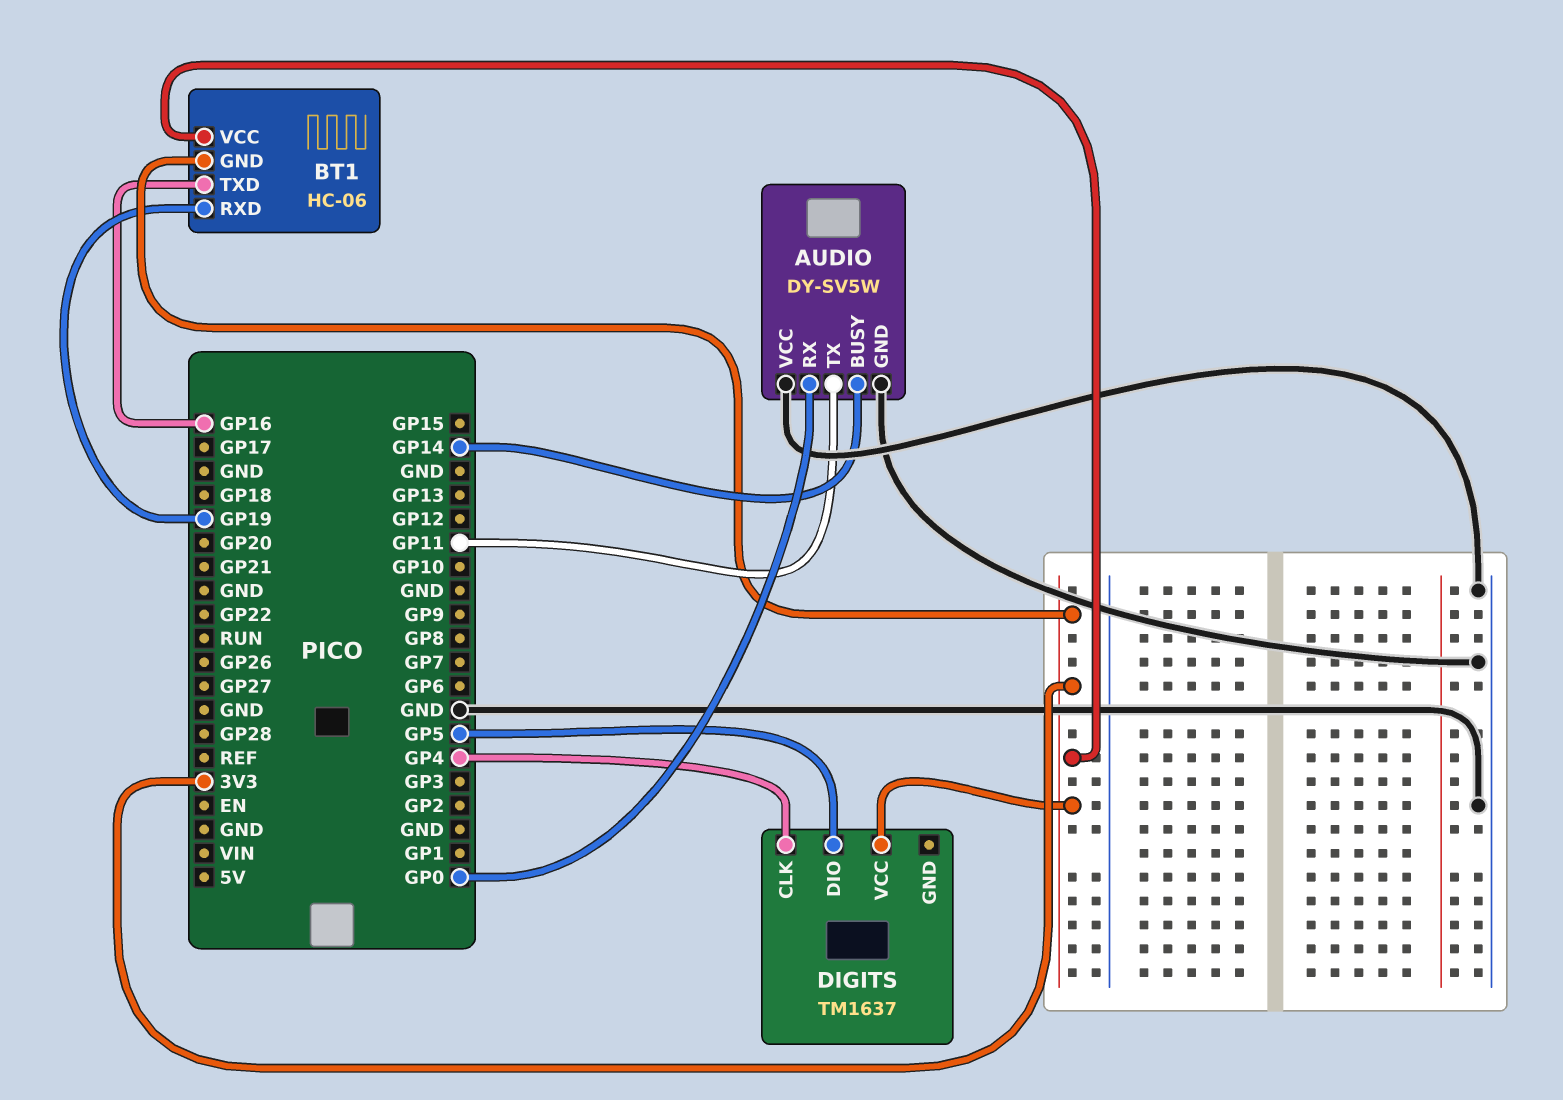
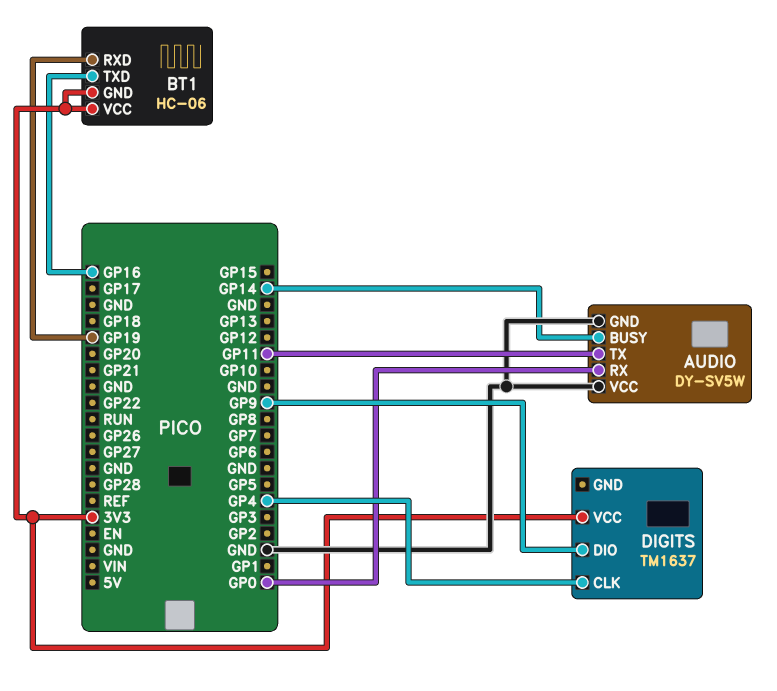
DIGITS pin DIO: GP5 -> GP9

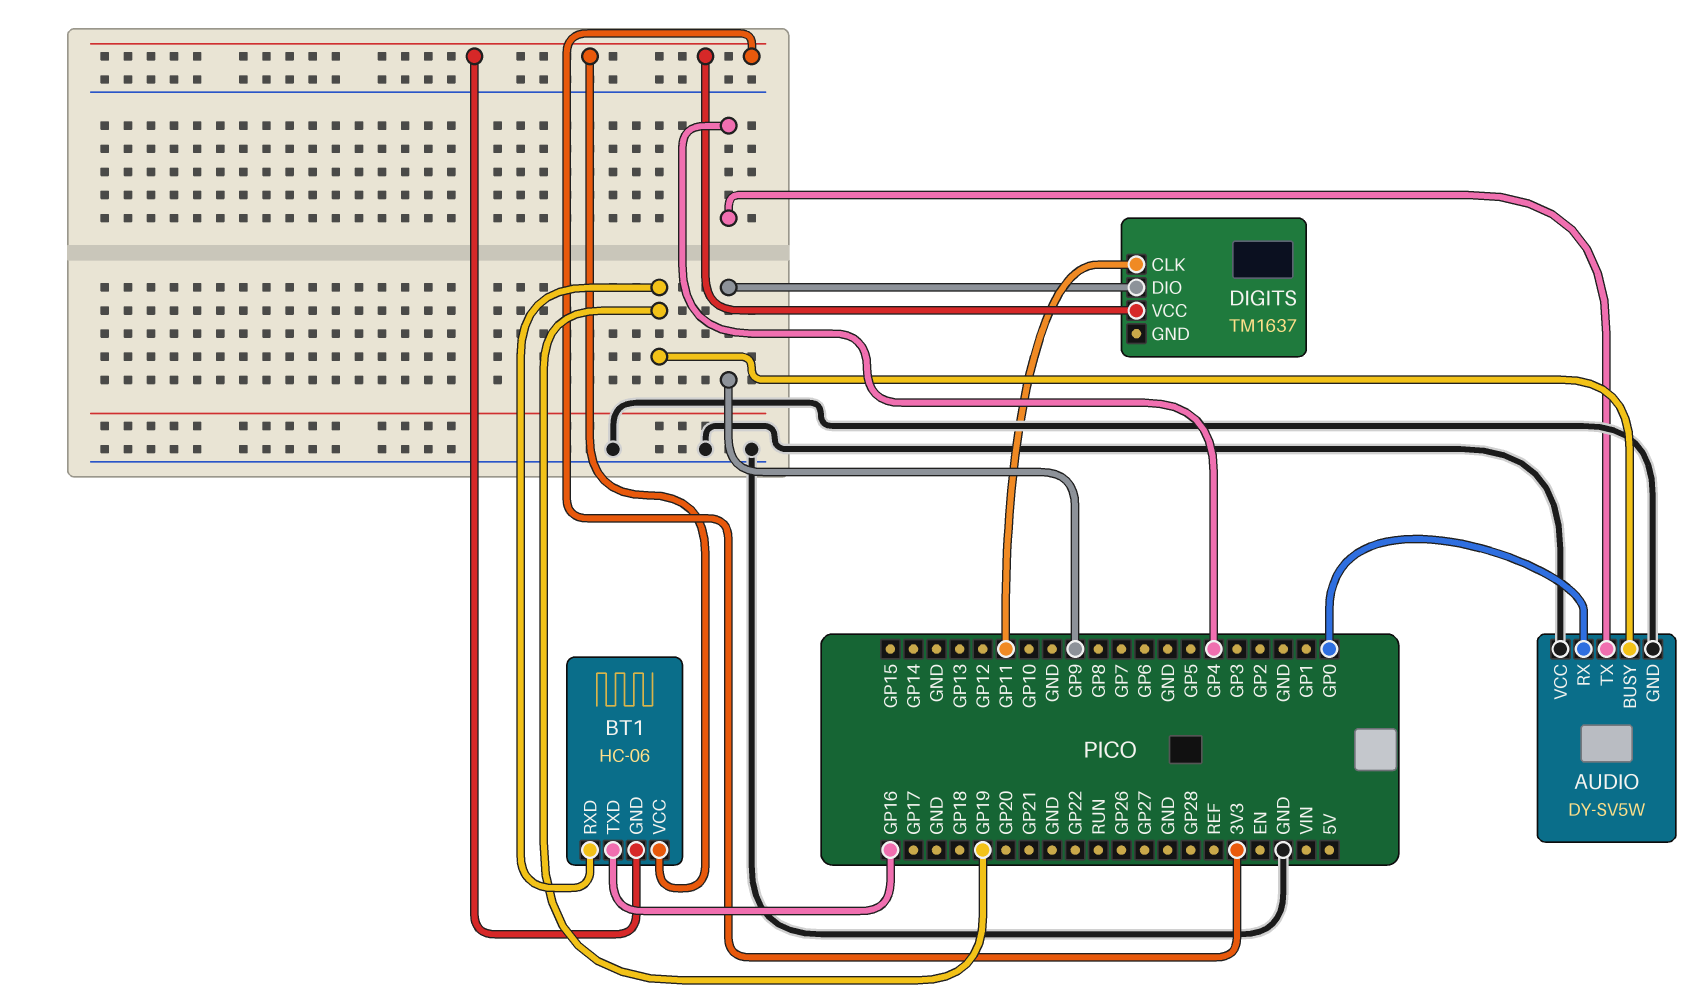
AUDIO pin BUSY: GP14 -> GP19
AUDIO pin TX: GP11 -> GP4
DIGITS pin CLK: GP4 -> GP11

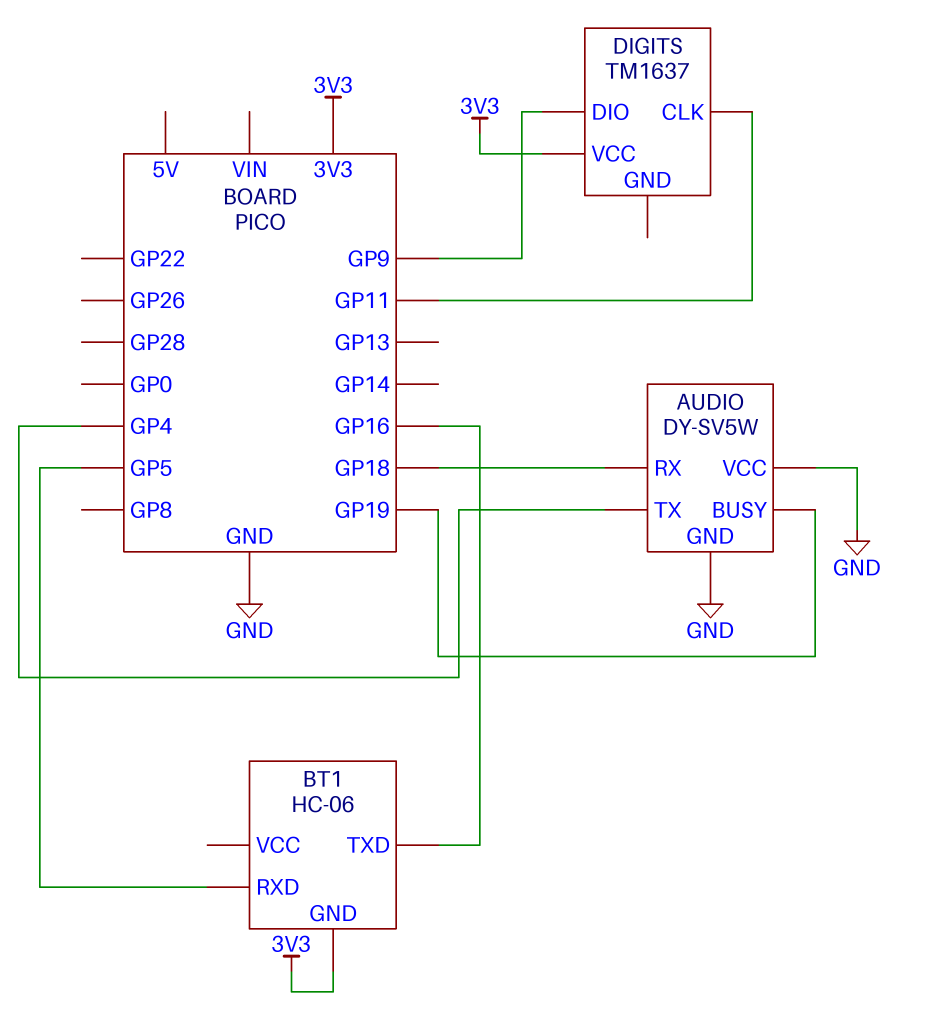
AUDIO pin RX: GP0 -> GP18
BT1 pin RXD: GP19 -> GP5
BT1 pin VCC: 3V3 -> none

